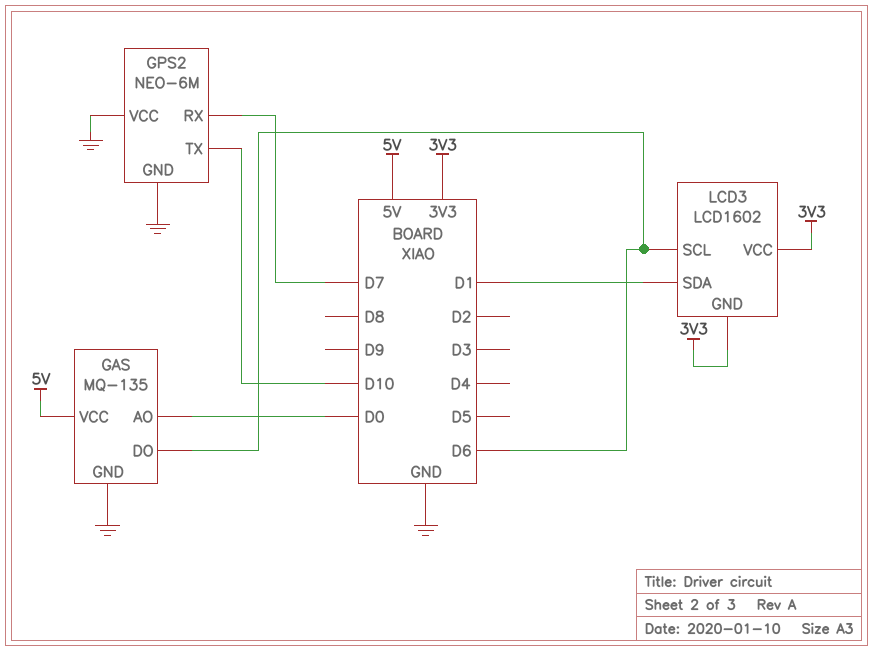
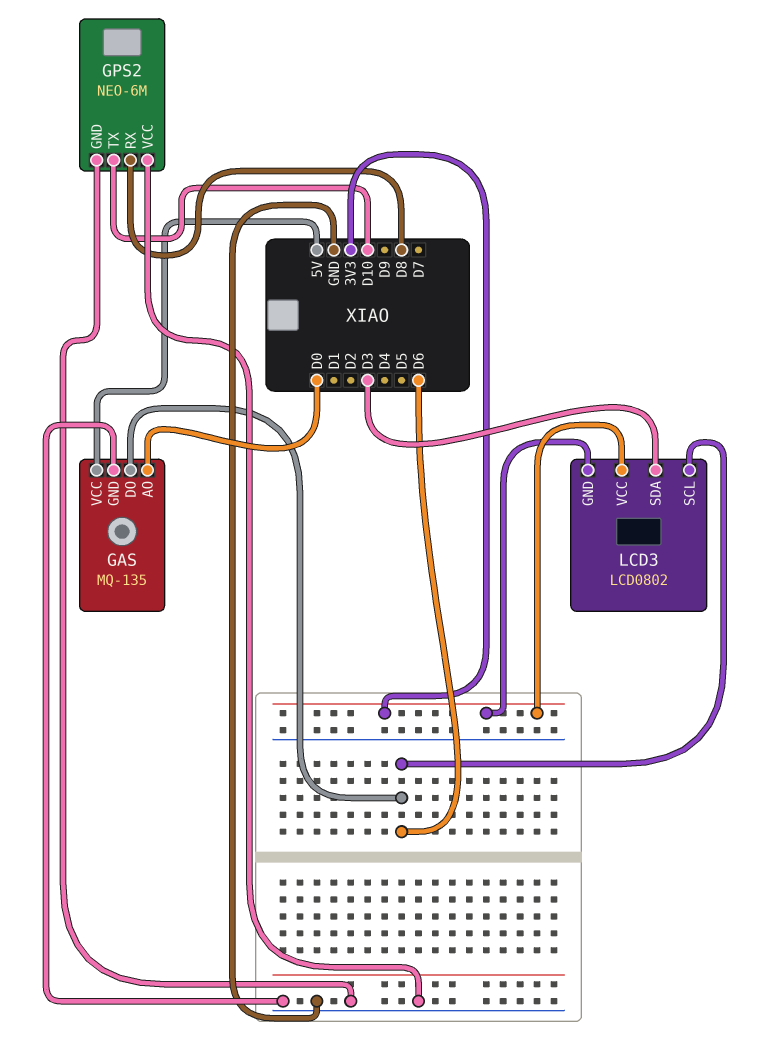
GPS2 pin RX: D7 -> D8
LCD3: LCD1602 -> LCD0802
LCD3 pin SDA: D1 -> D3

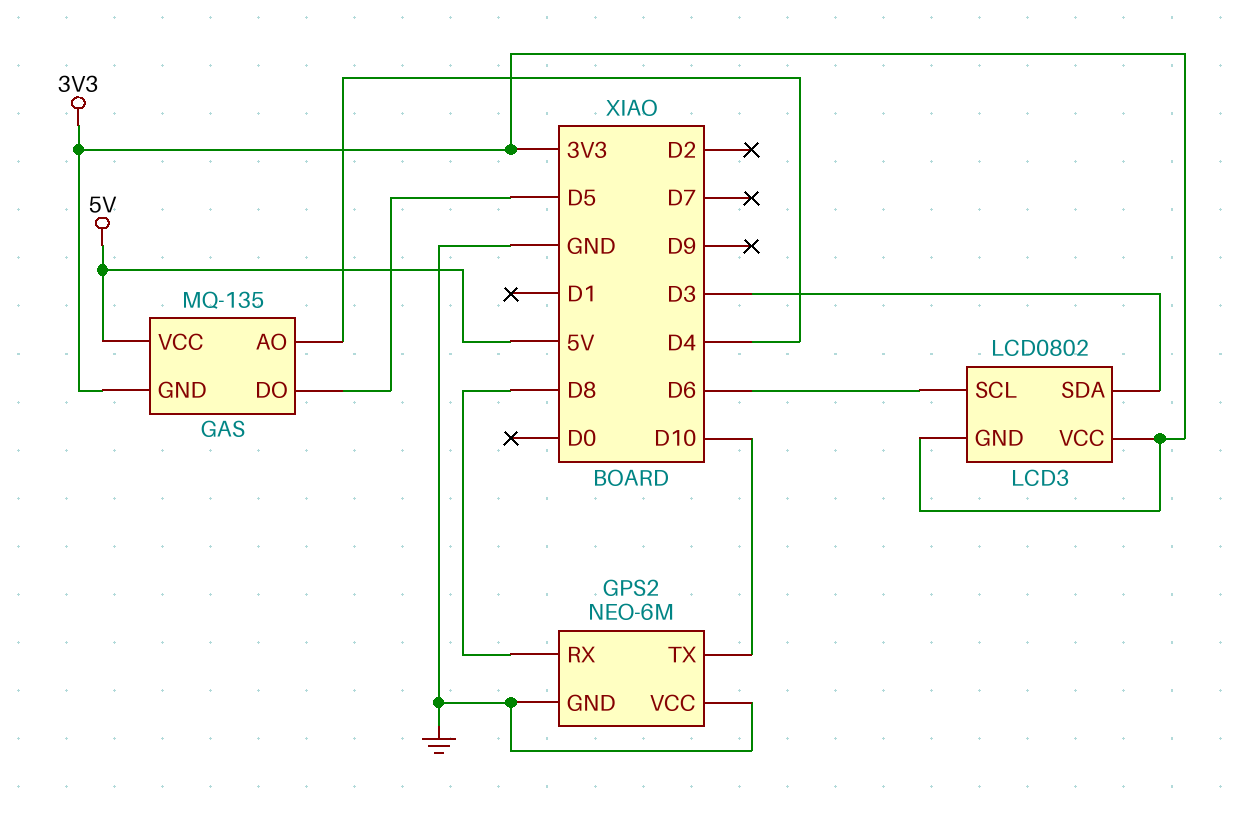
GAS pin AO: D0 -> D4
GAS pin DO: D6 -> D5
GAS pin GND: GND -> 3V3

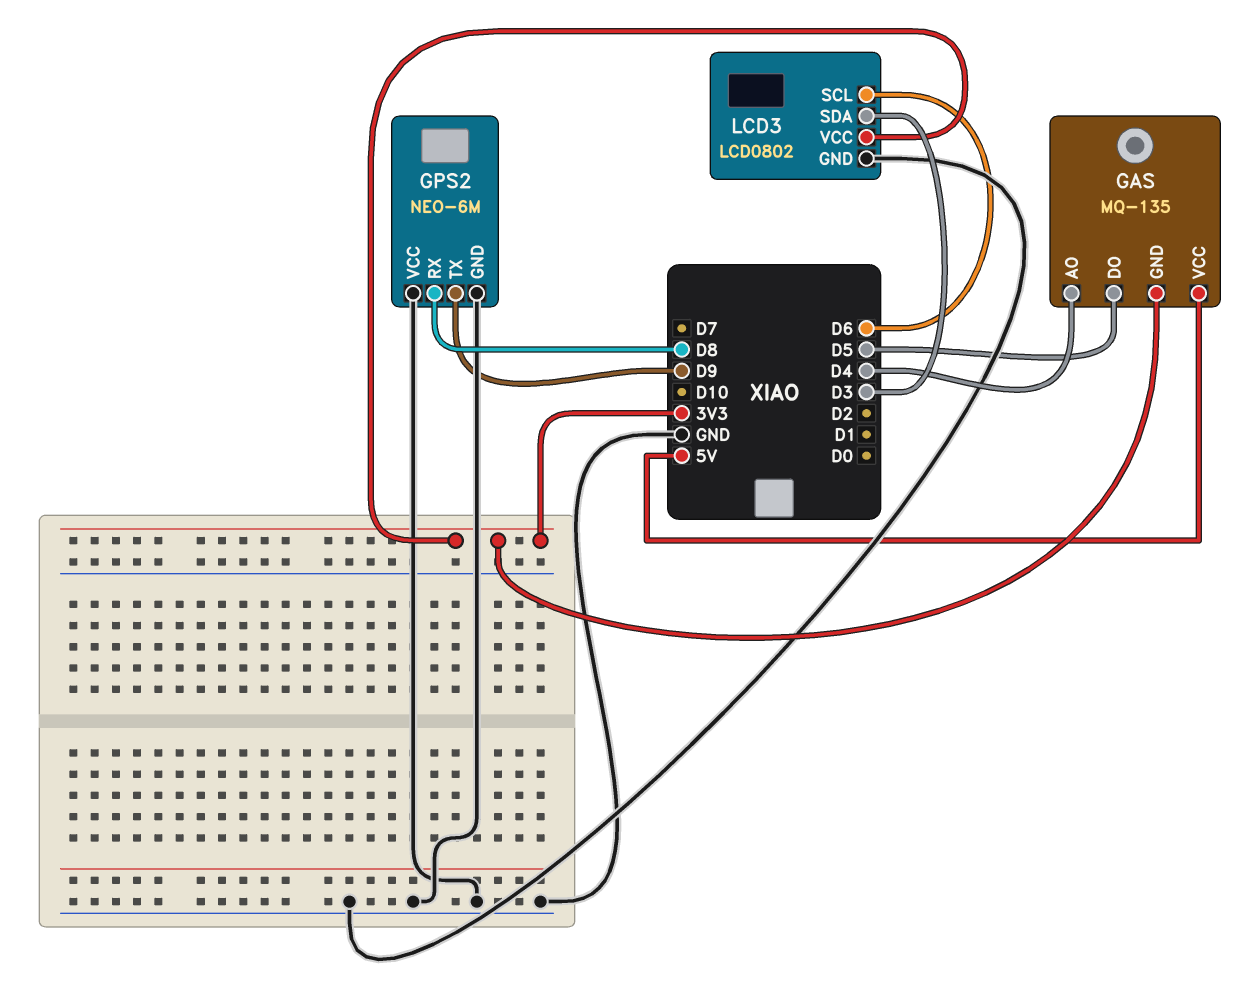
GPS2 pin TX: D10 -> D9
LCD3 pin GND: 3V3 -> GND

